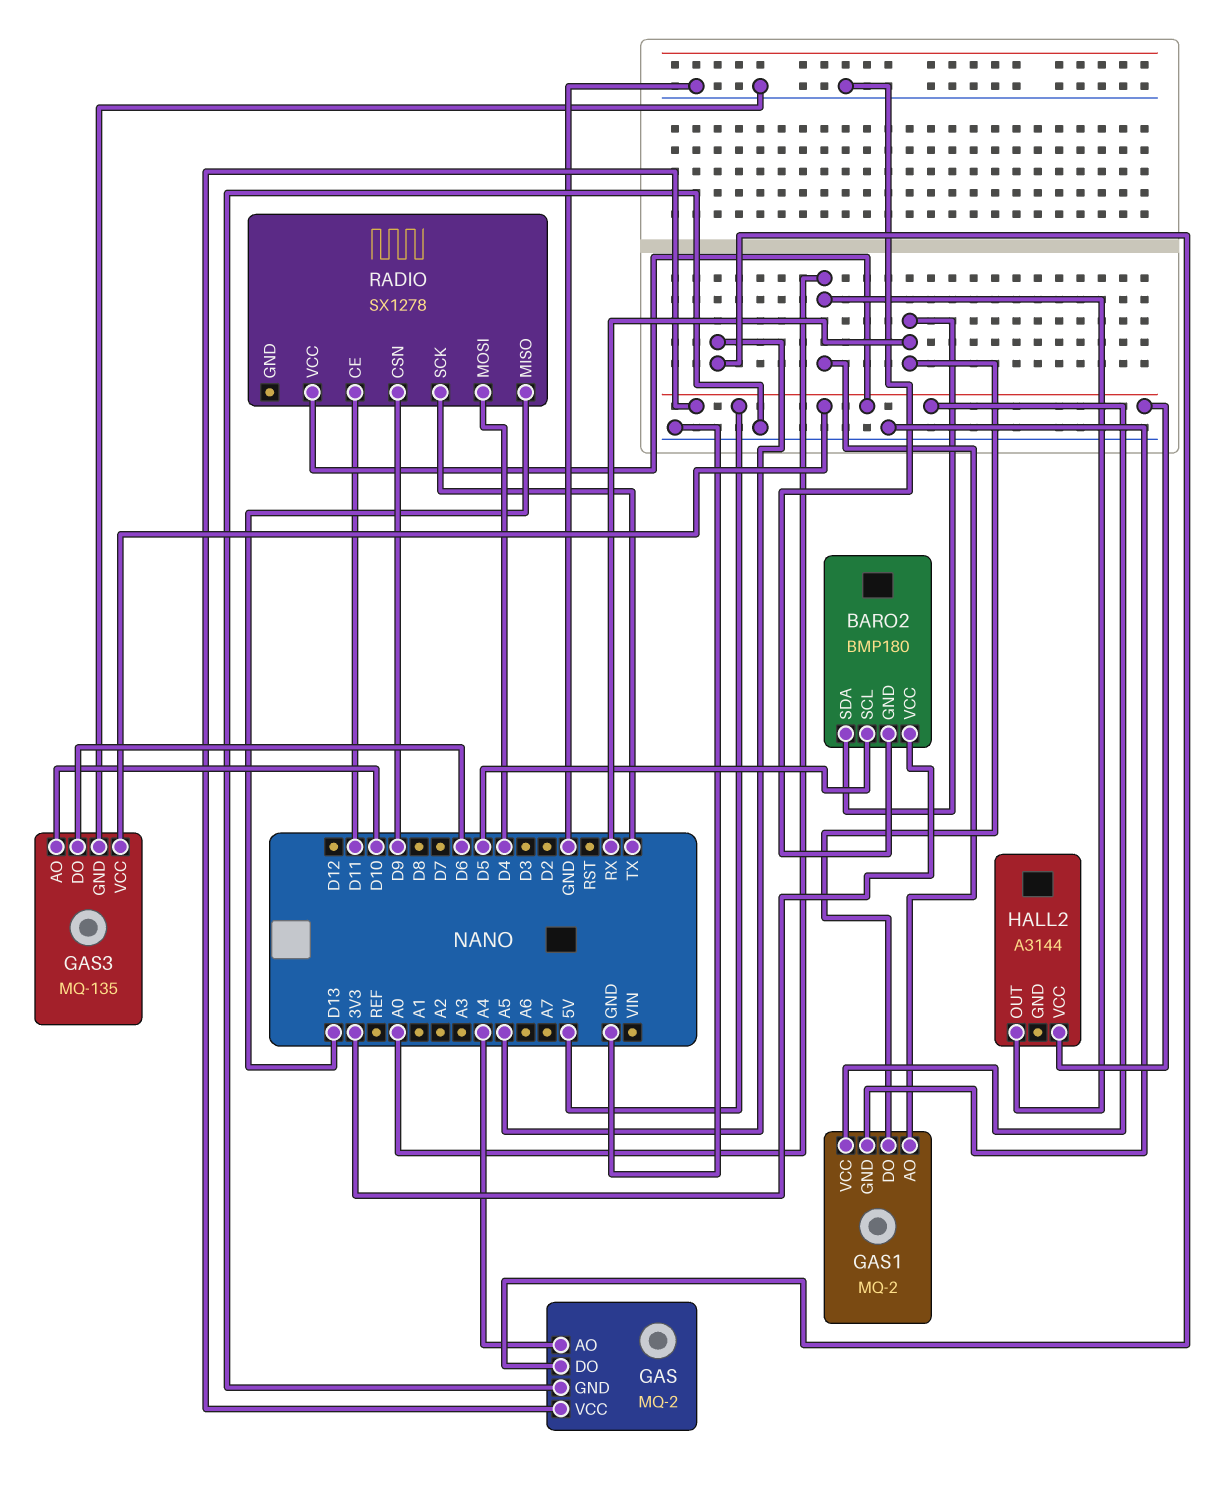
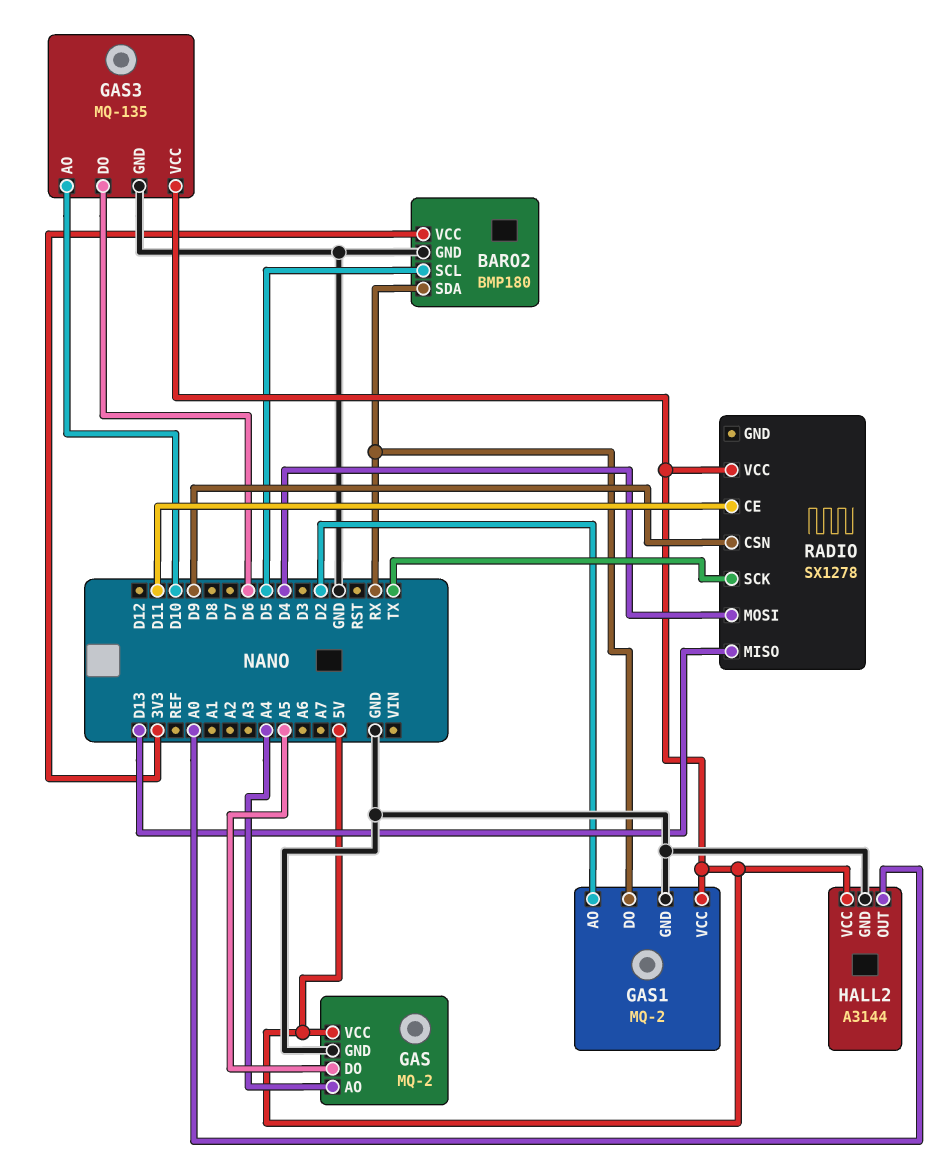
GAS1 pin AO: A0 -> D2
HALL2 pin GND: none -> GND

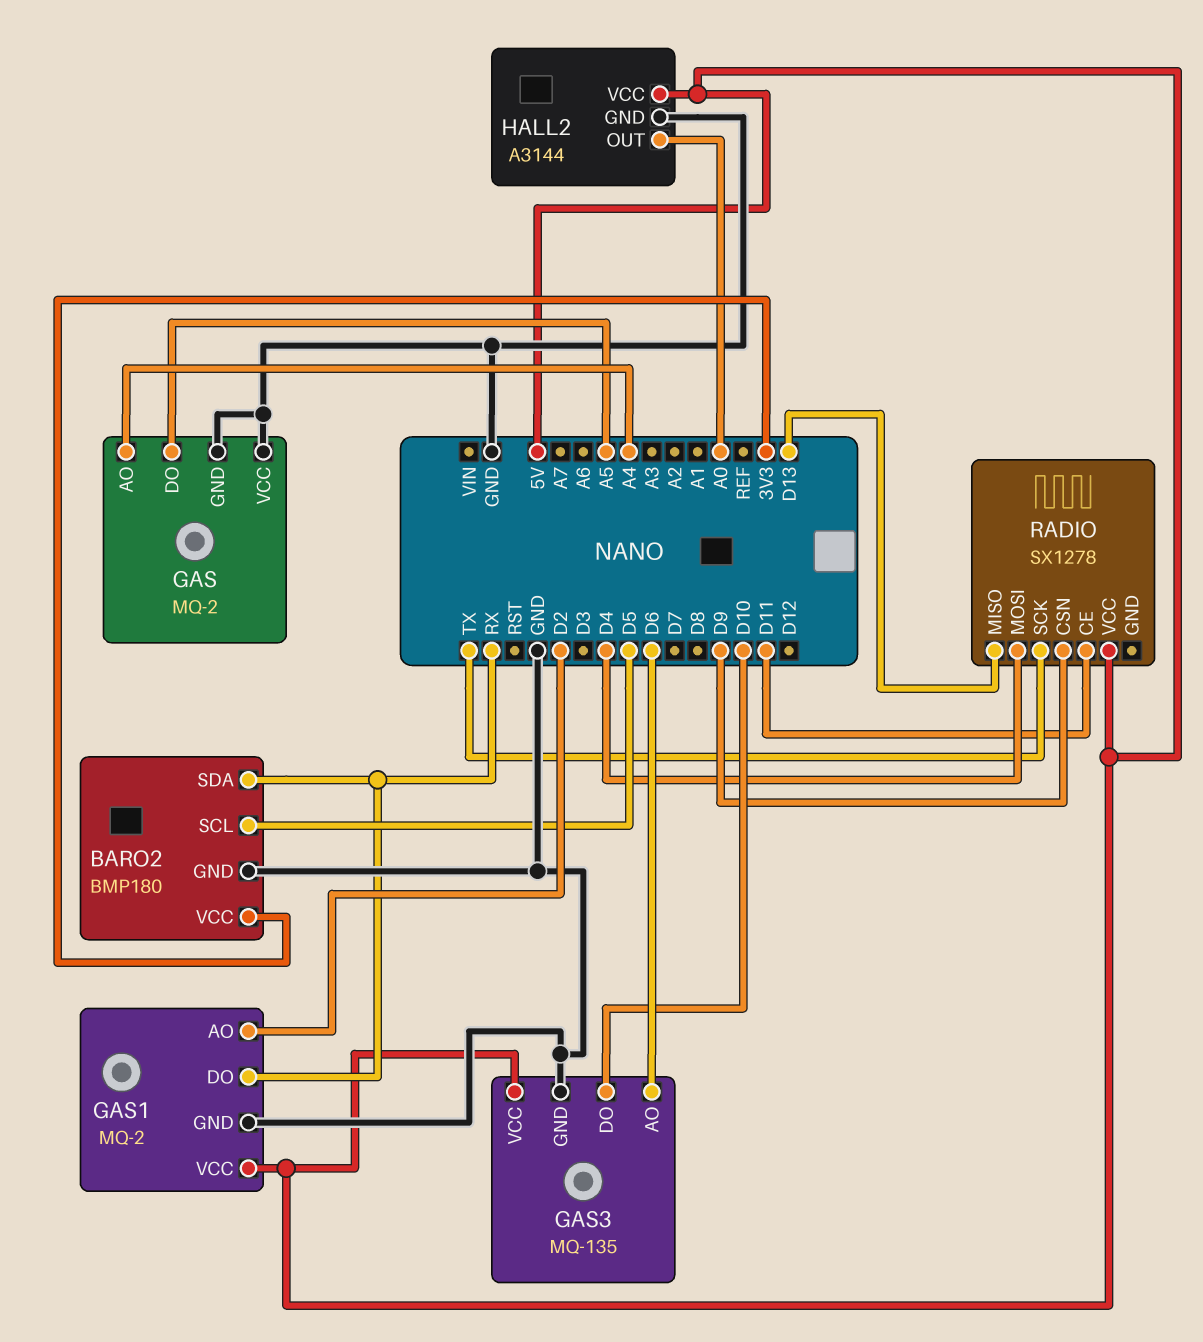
GAS pin VCC: 5V -> GND
GAS3 pin AO: D10 -> D6
GAS3 pin DO: D6 -> D10

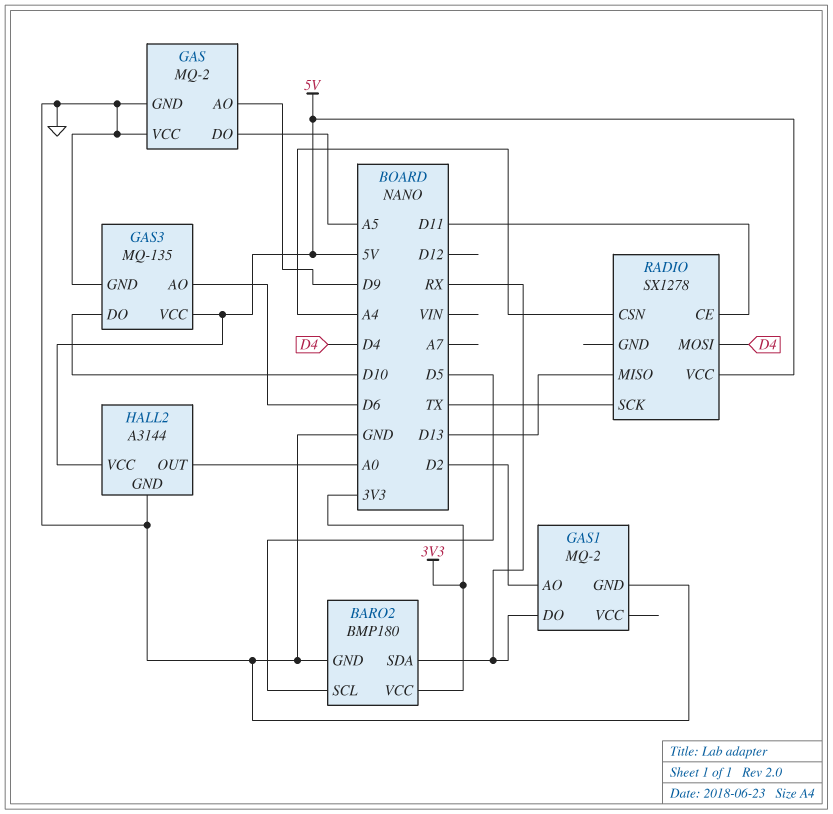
GAS pin AO: A4 -> D9
GAS1 pin VCC: 5V -> none
RADIO pin CSN: D9 -> A4

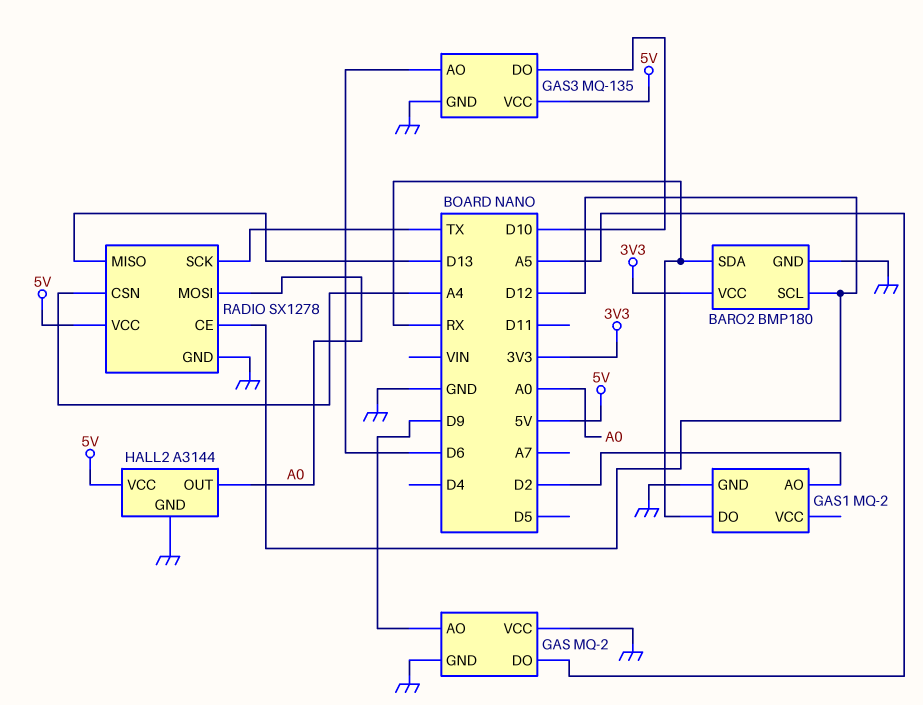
BARO2 pin SCL: D5 -> D12
RADIO pin CE: D11 -> D12
RADIO pin GND: none -> GND
RADIO pin MOSI: D4 -> A0

